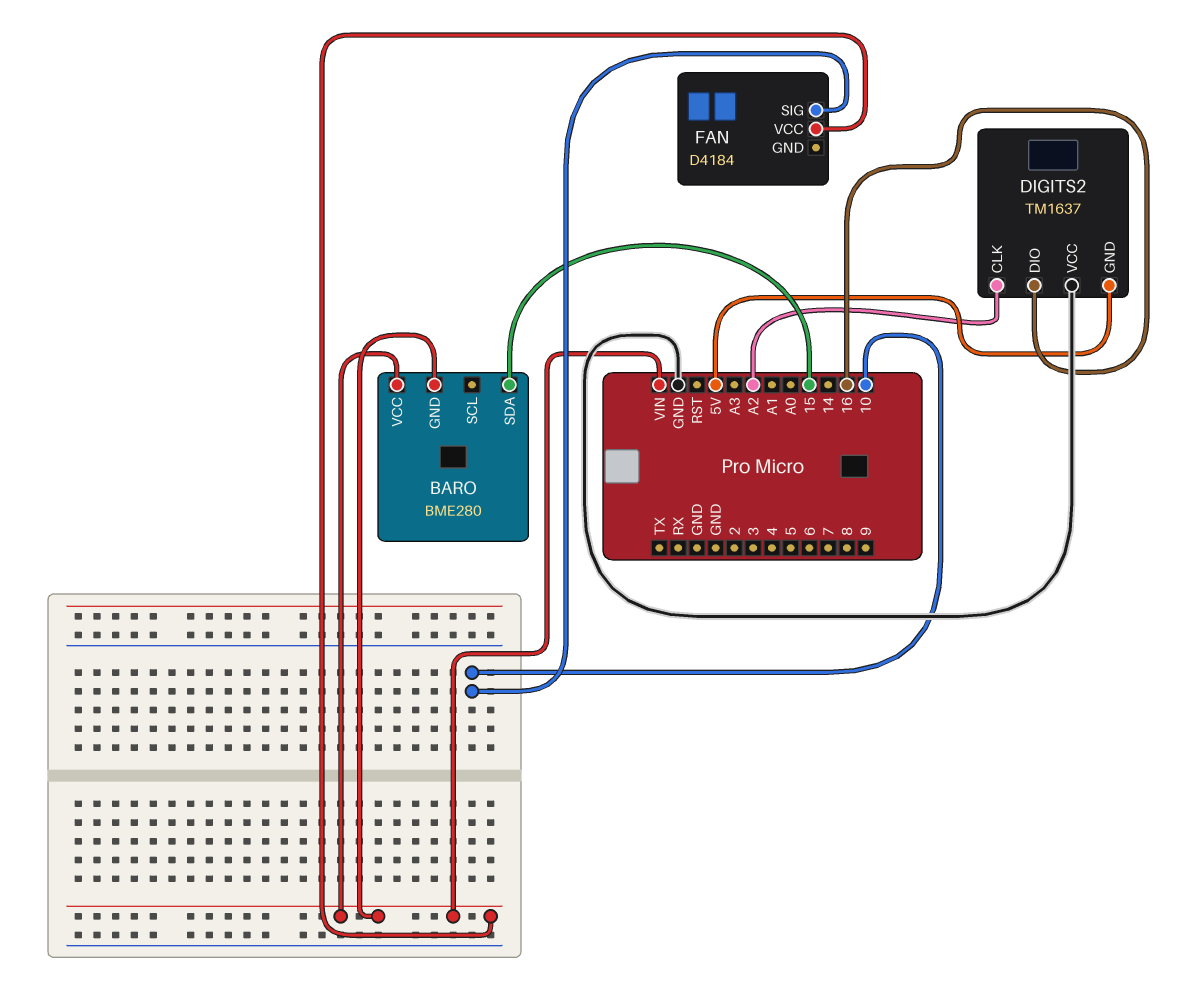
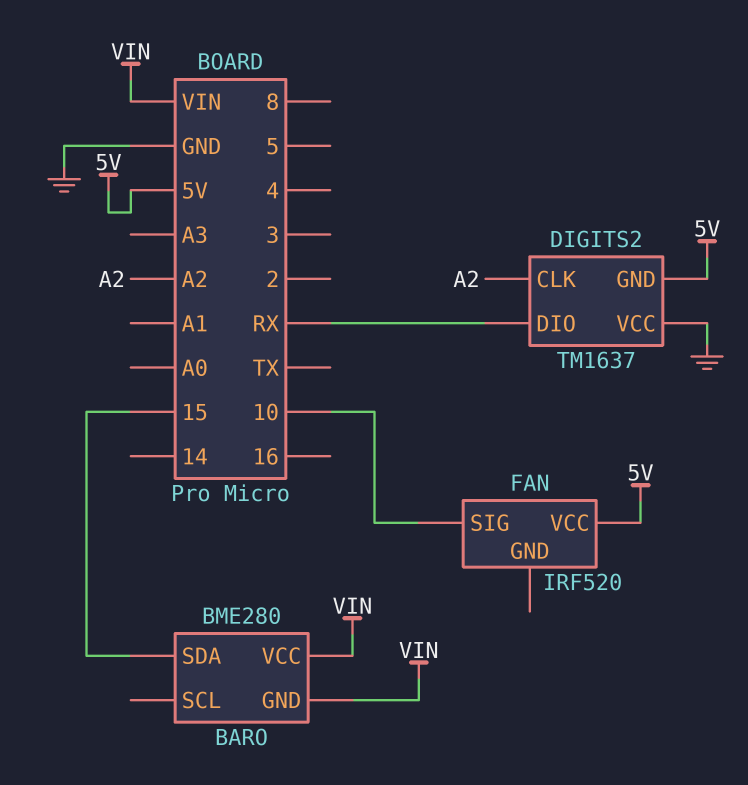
DIGITS2 pin DIO: 16 -> RX
FAN: D4184 -> IRF520
FAN pin VCC: VIN -> 5V

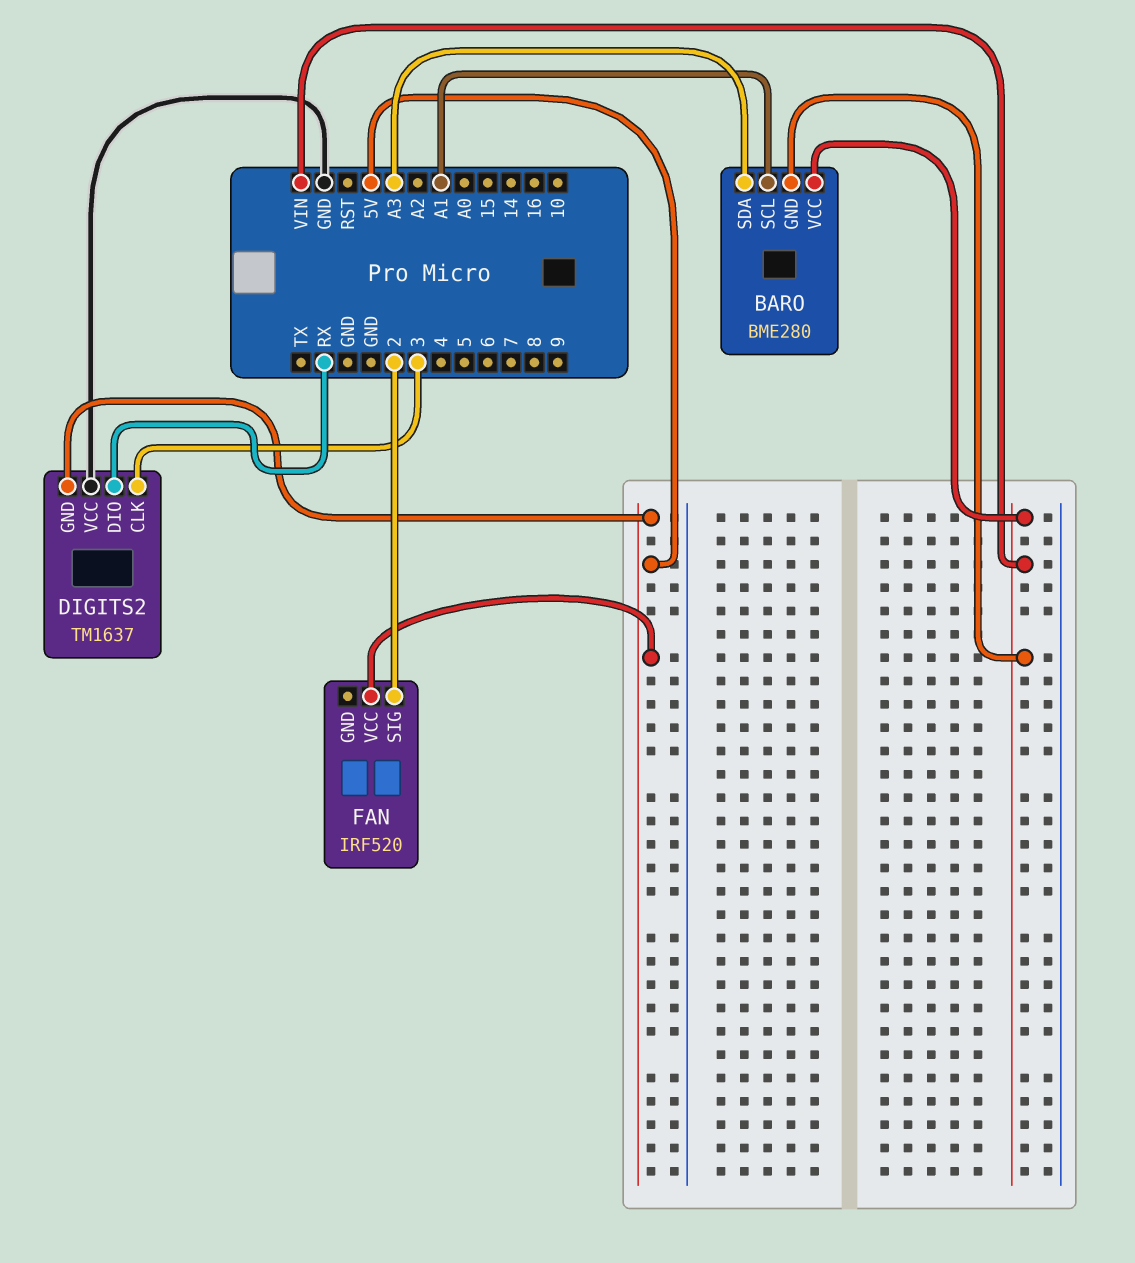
BARO pin SCL: none -> A1
BARO pin SDA: 15 -> A3
DIGITS2 pin CLK: A2 -> 3
FAN pin SIG: 10 -> 2

